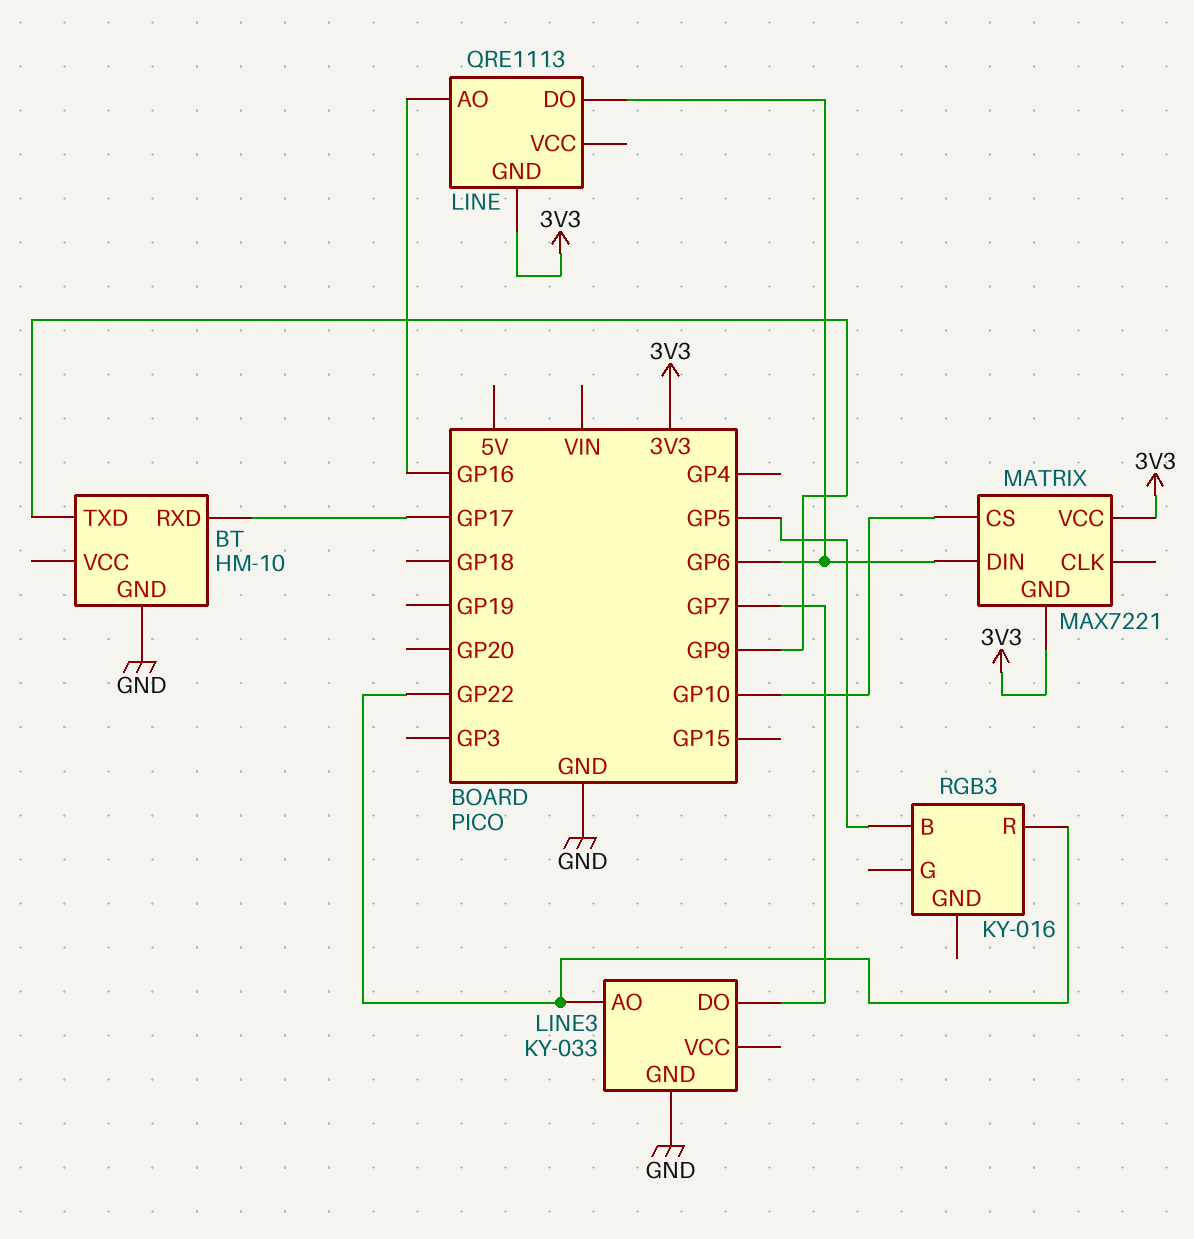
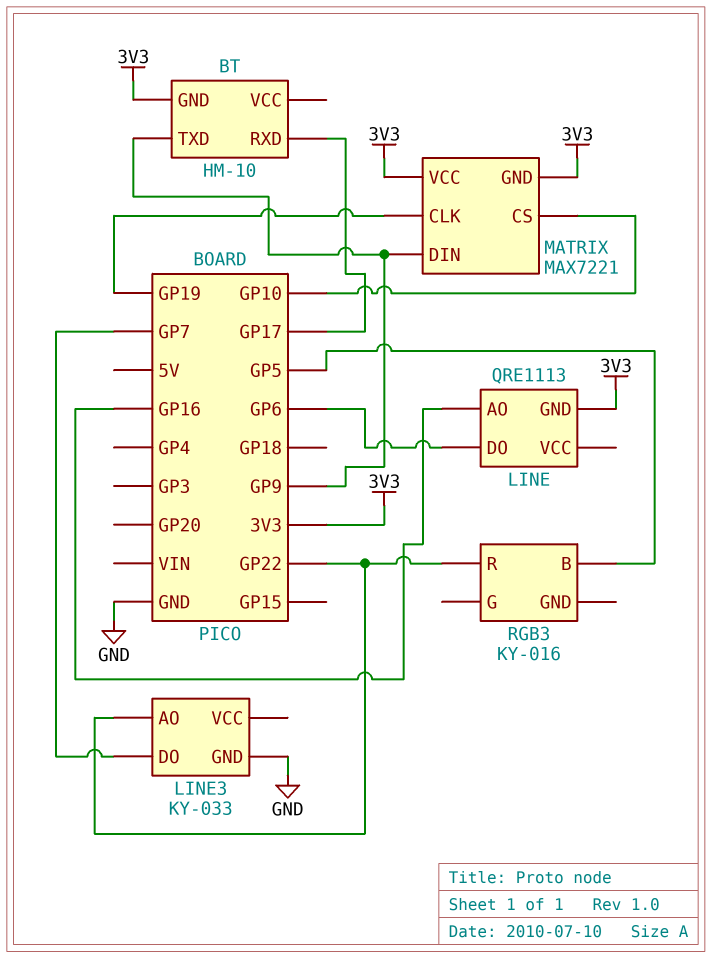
BT pin GND: GND -> 3V3
MATRIX pin CLK: none -> GP19
MATRIX pin DIN: GP6 -> GP9

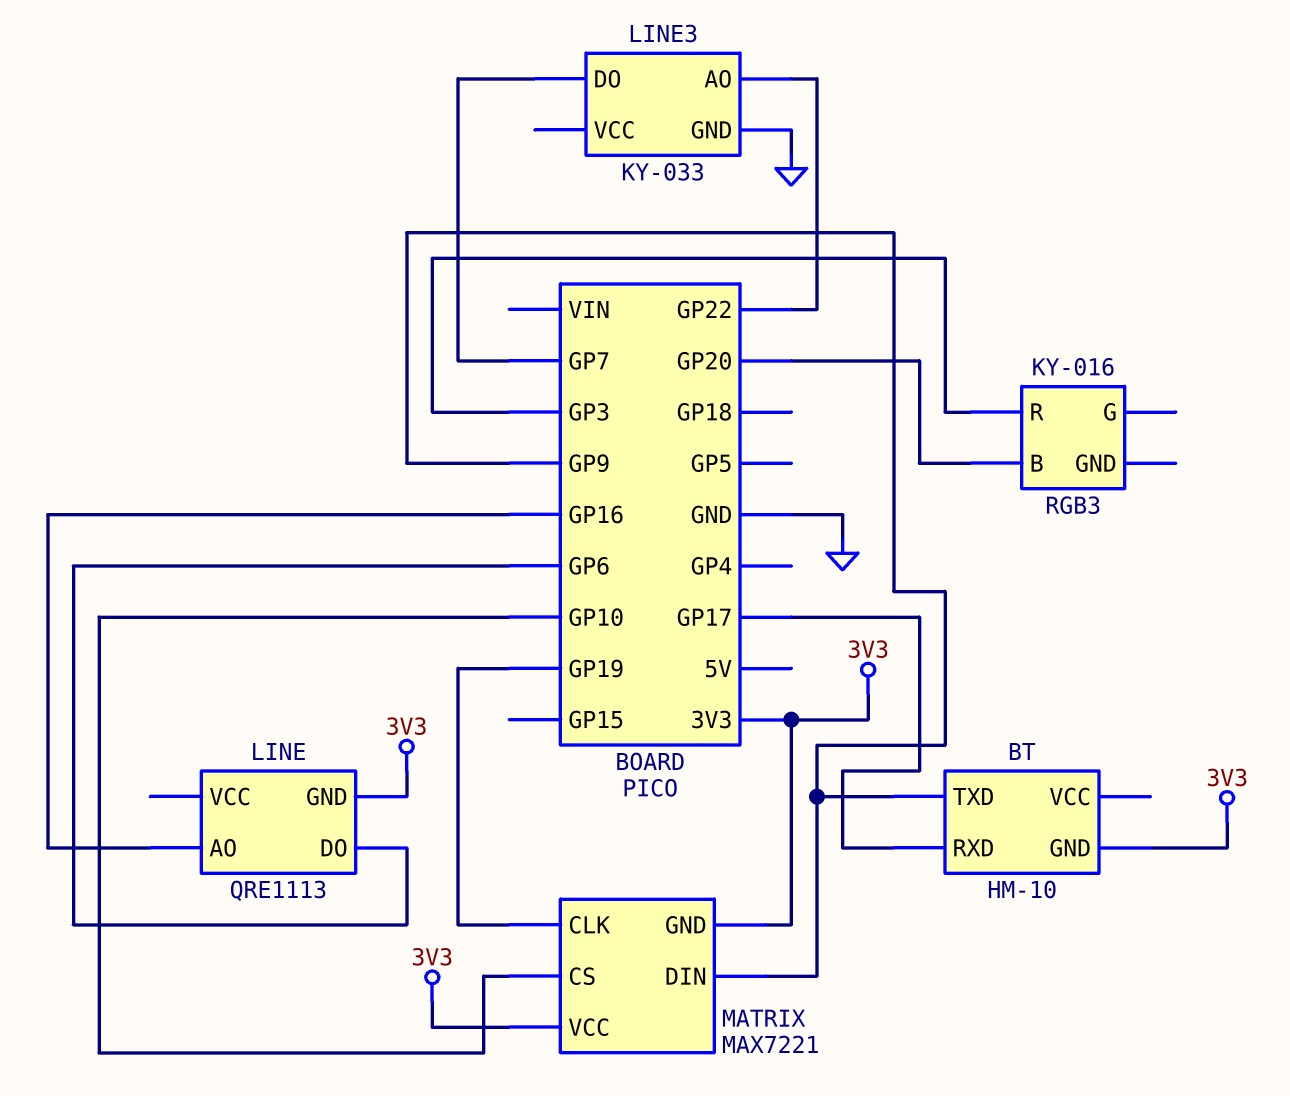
RGB3 pin B: GP5 -> GP20
RGB3 pin R: GP22 -> GP3

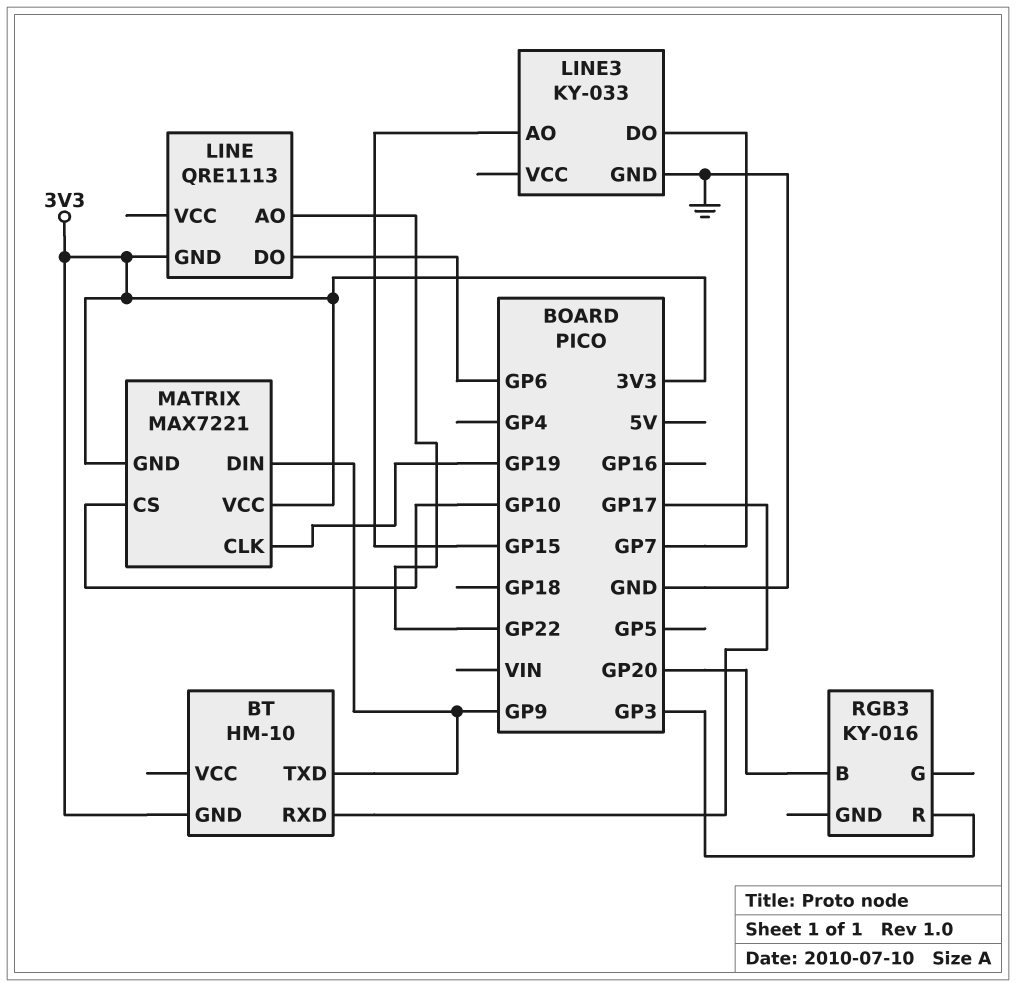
LINE pin AO: GP16 -> GP22
LINE3 pin AO: GP22 -> GP15

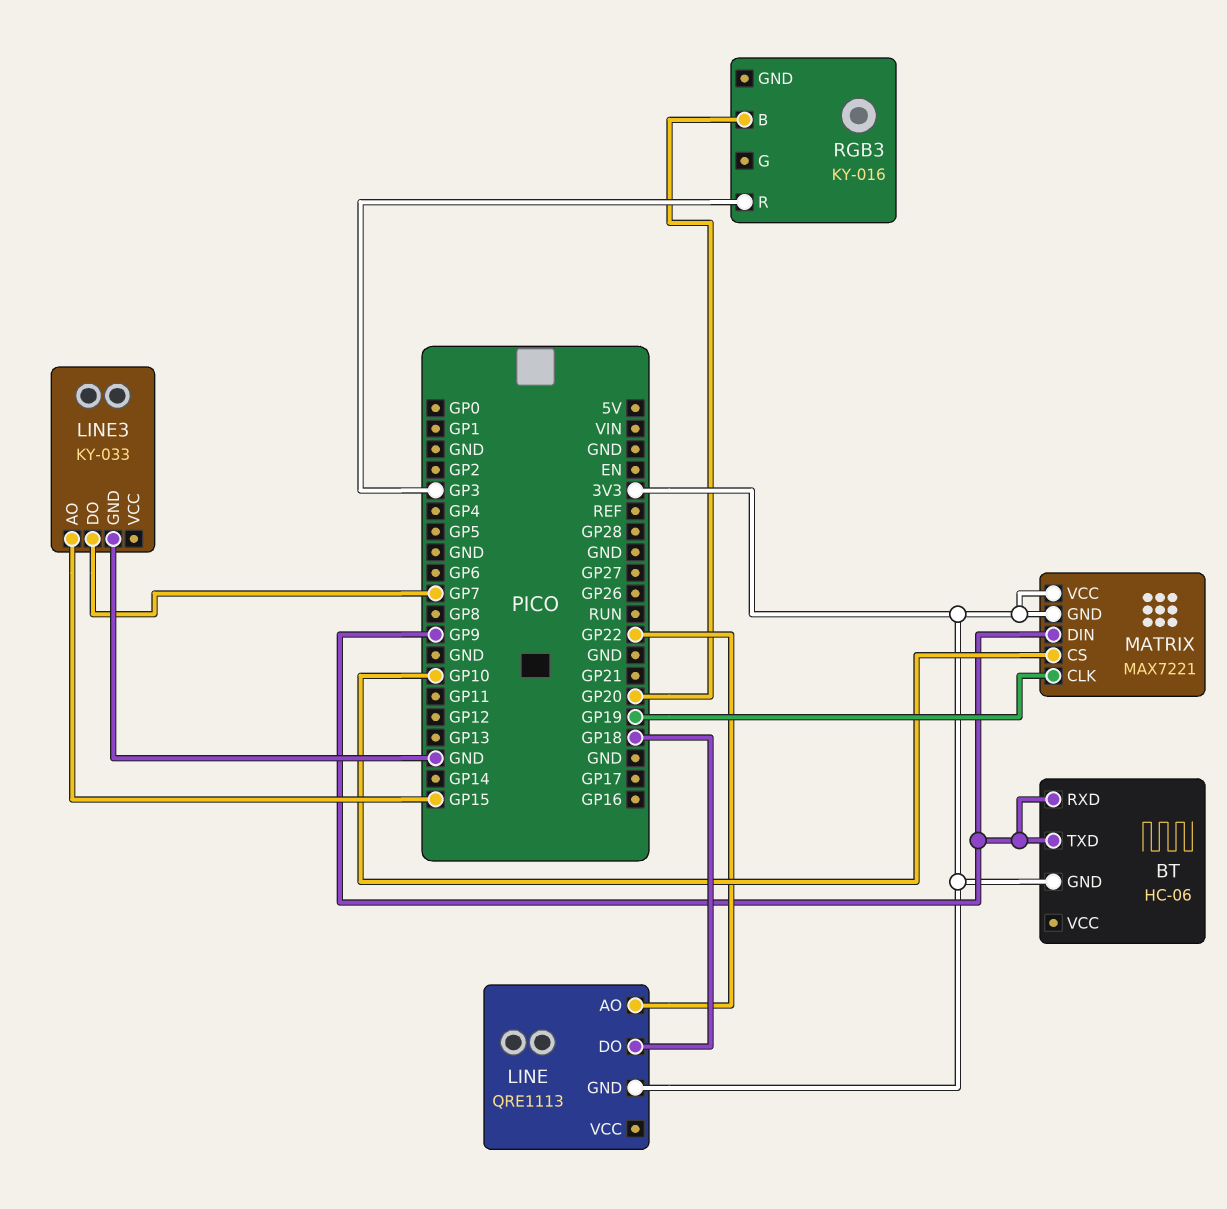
BT: HM-10 -> HC-06
BT pin RXD: GP17 -> GP9
LINE pin DO: GP6 -> GP18

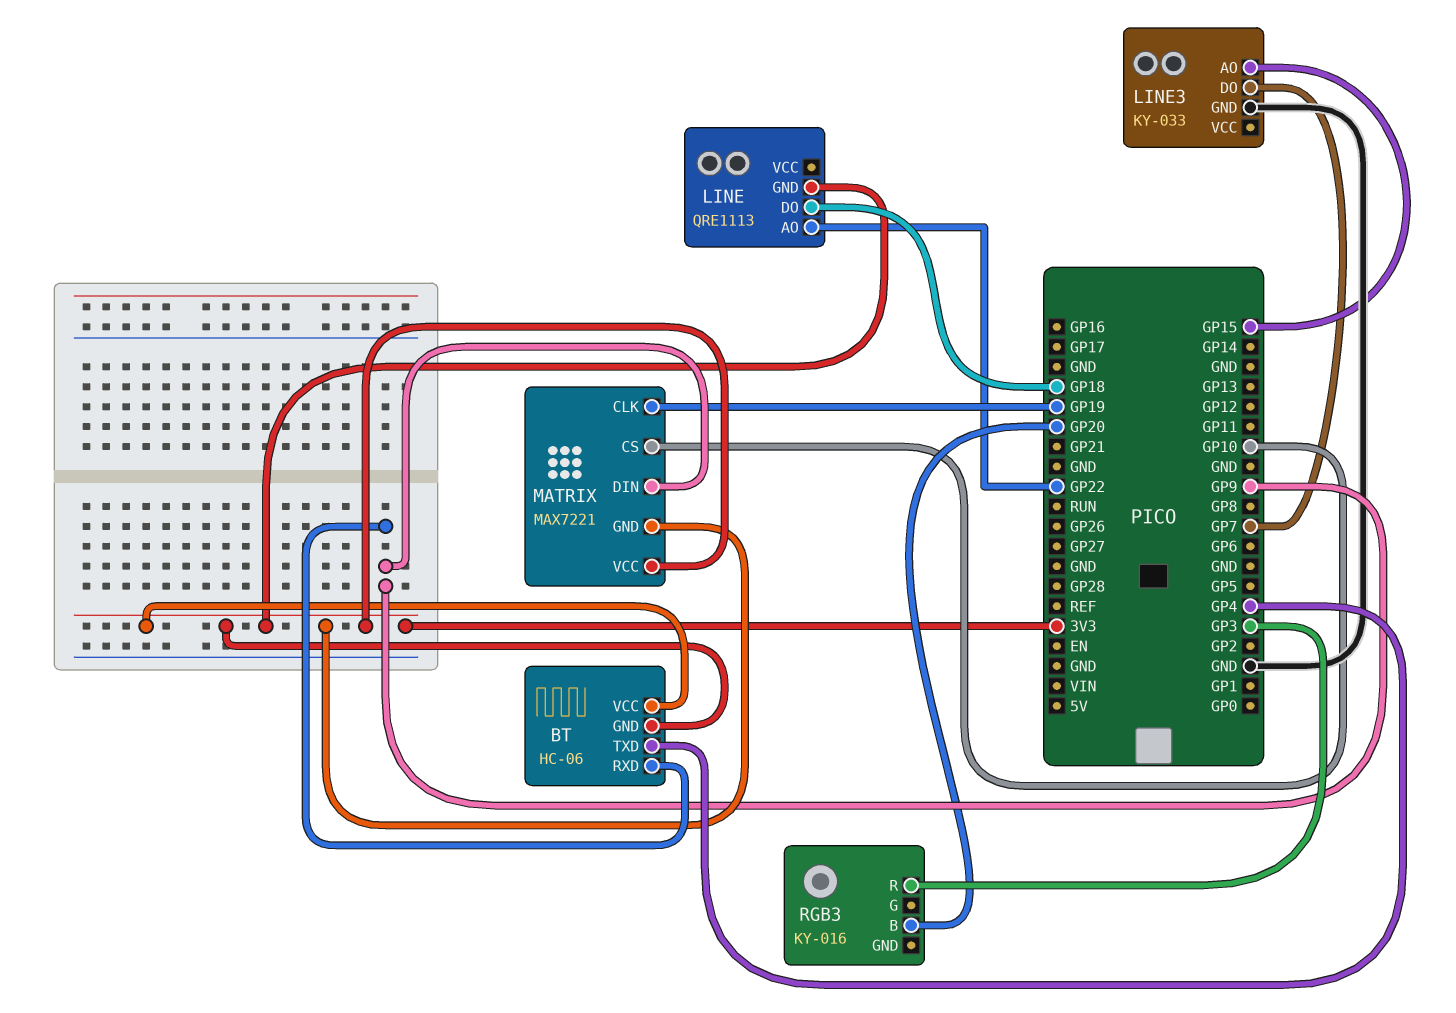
BT pin TXD: GP9 -> GP4
BT pin VCC: none -> 3V3

